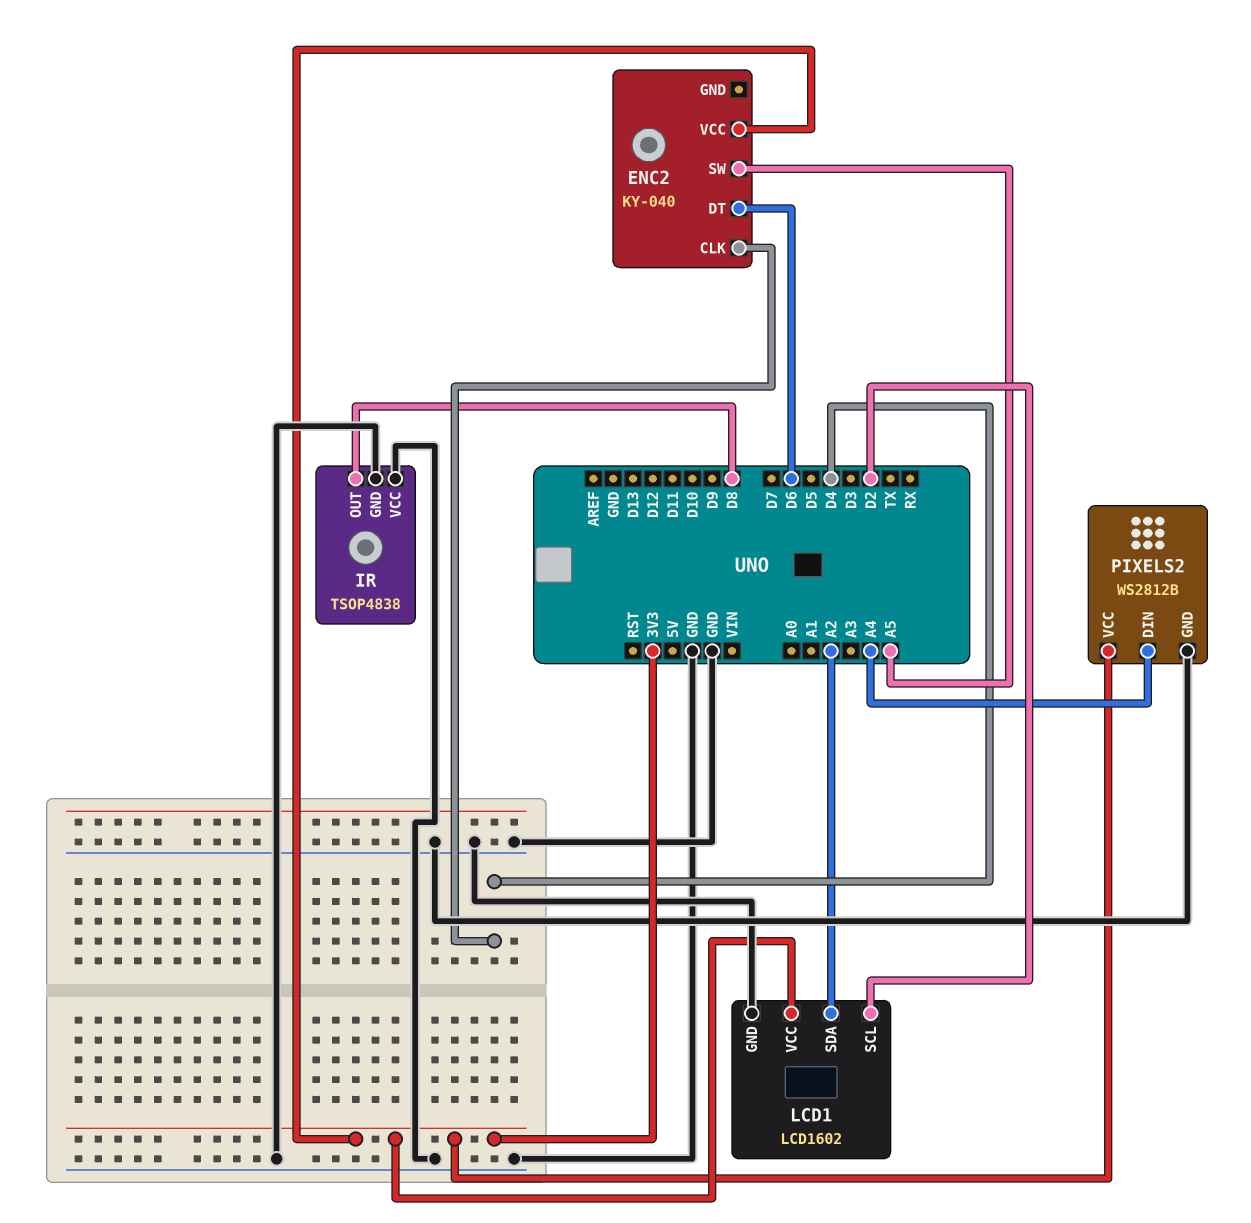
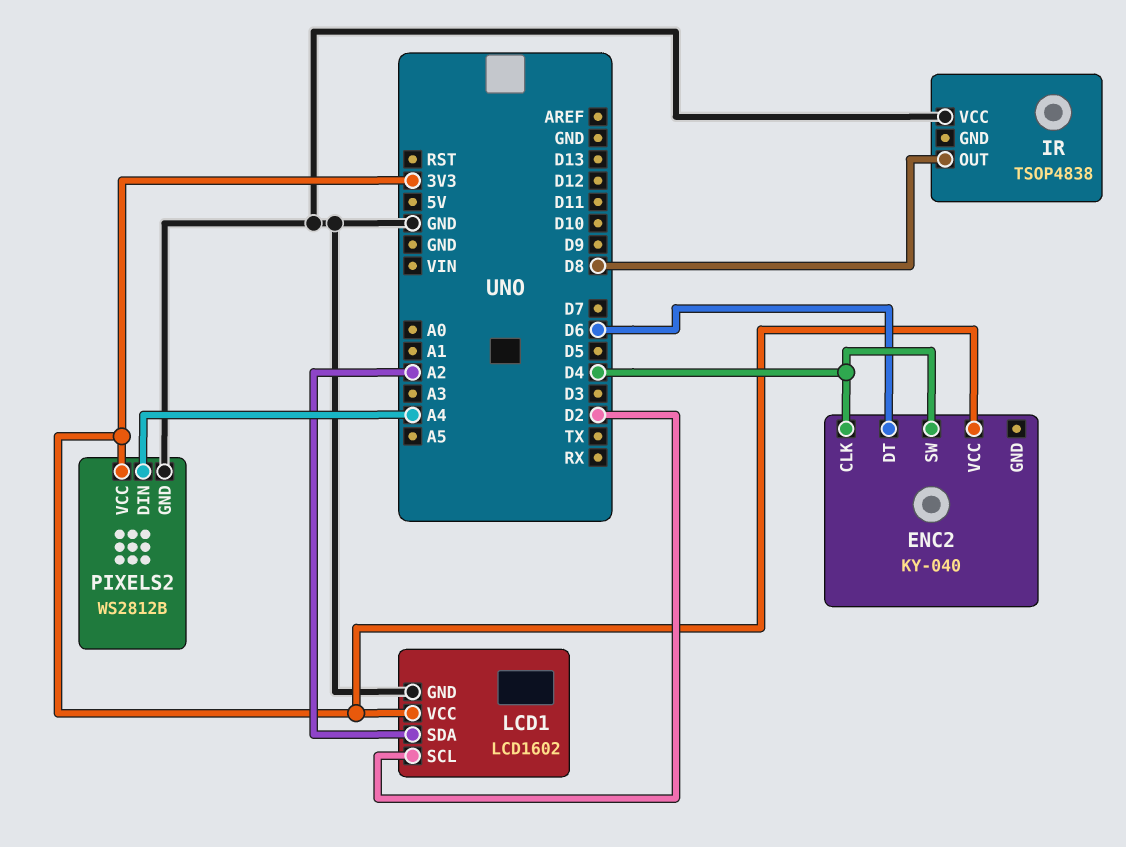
ENC2 pin SW: A5 -> D4
IR pin GND: GND -> none

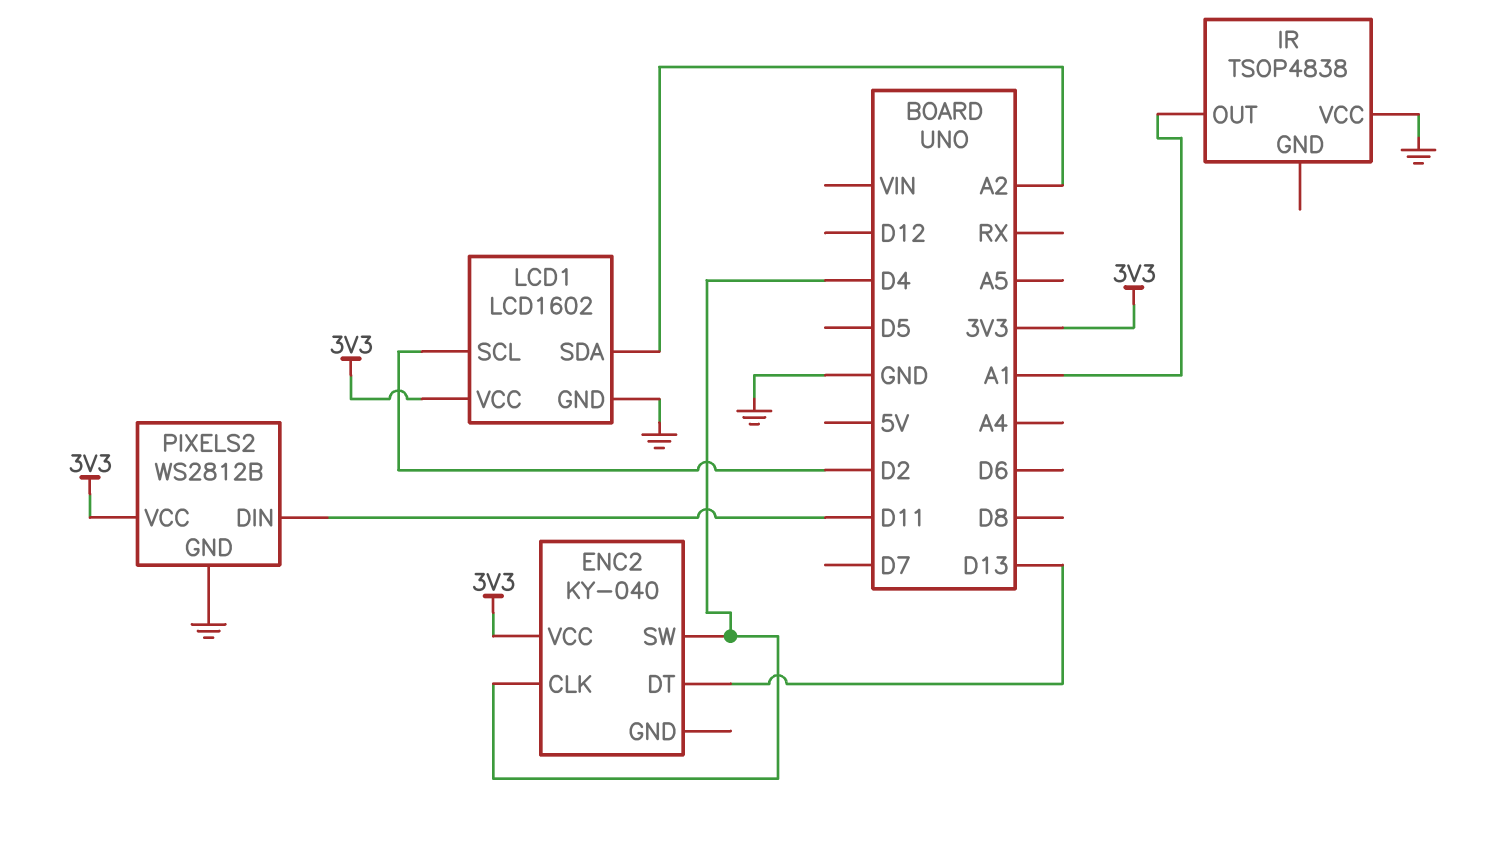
ENC2 pin DT: D6 -> D13
IR pin OUT: D8 -> A1
PIXELS2 pin DIN: A4 -> D11

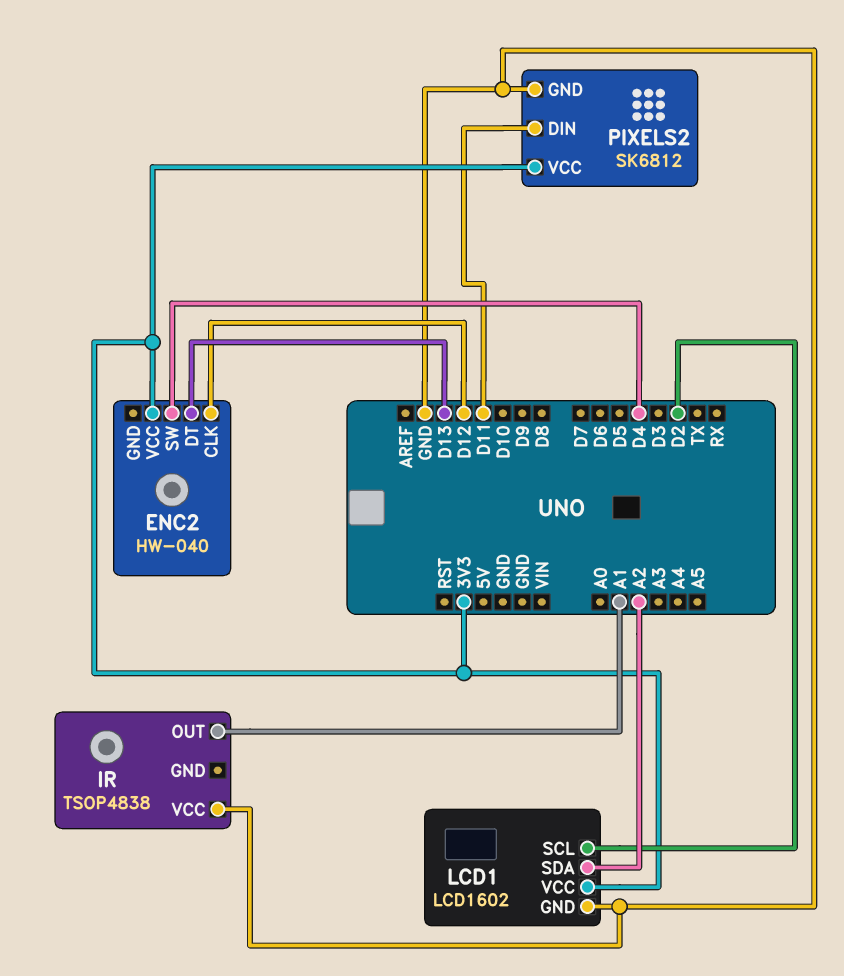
ENC2: KY-040 -> HW-040
ENC2 pin CLK: D4 -> D12
PIXELS2: WS2812B -> SK6812

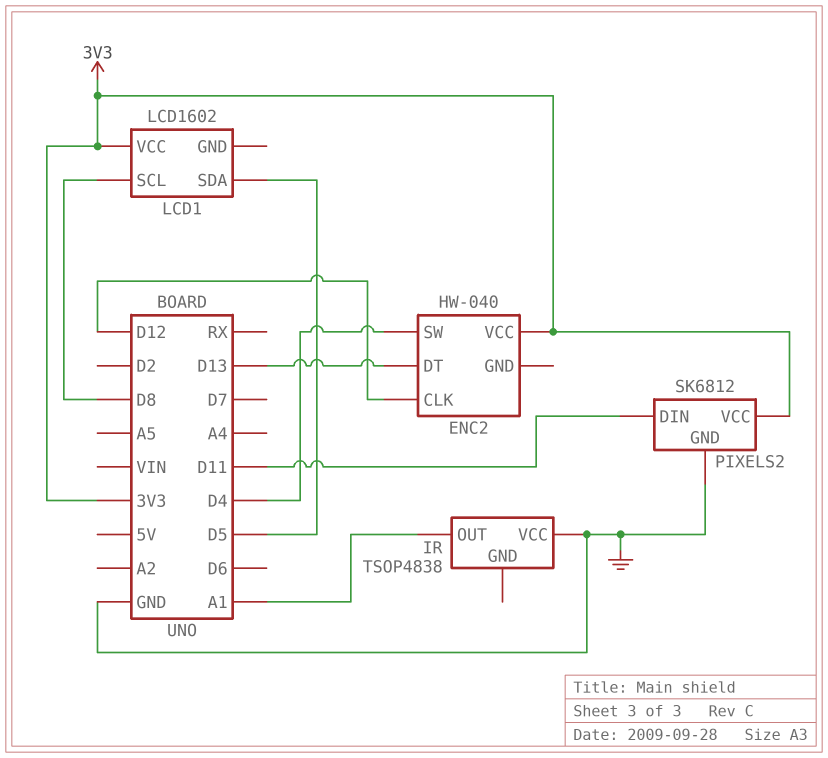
LCD1 pin GND: GND -> none
LCD1 pin SCL: D2 -> D8
LCD1 pin SDA: A2 -> D5

